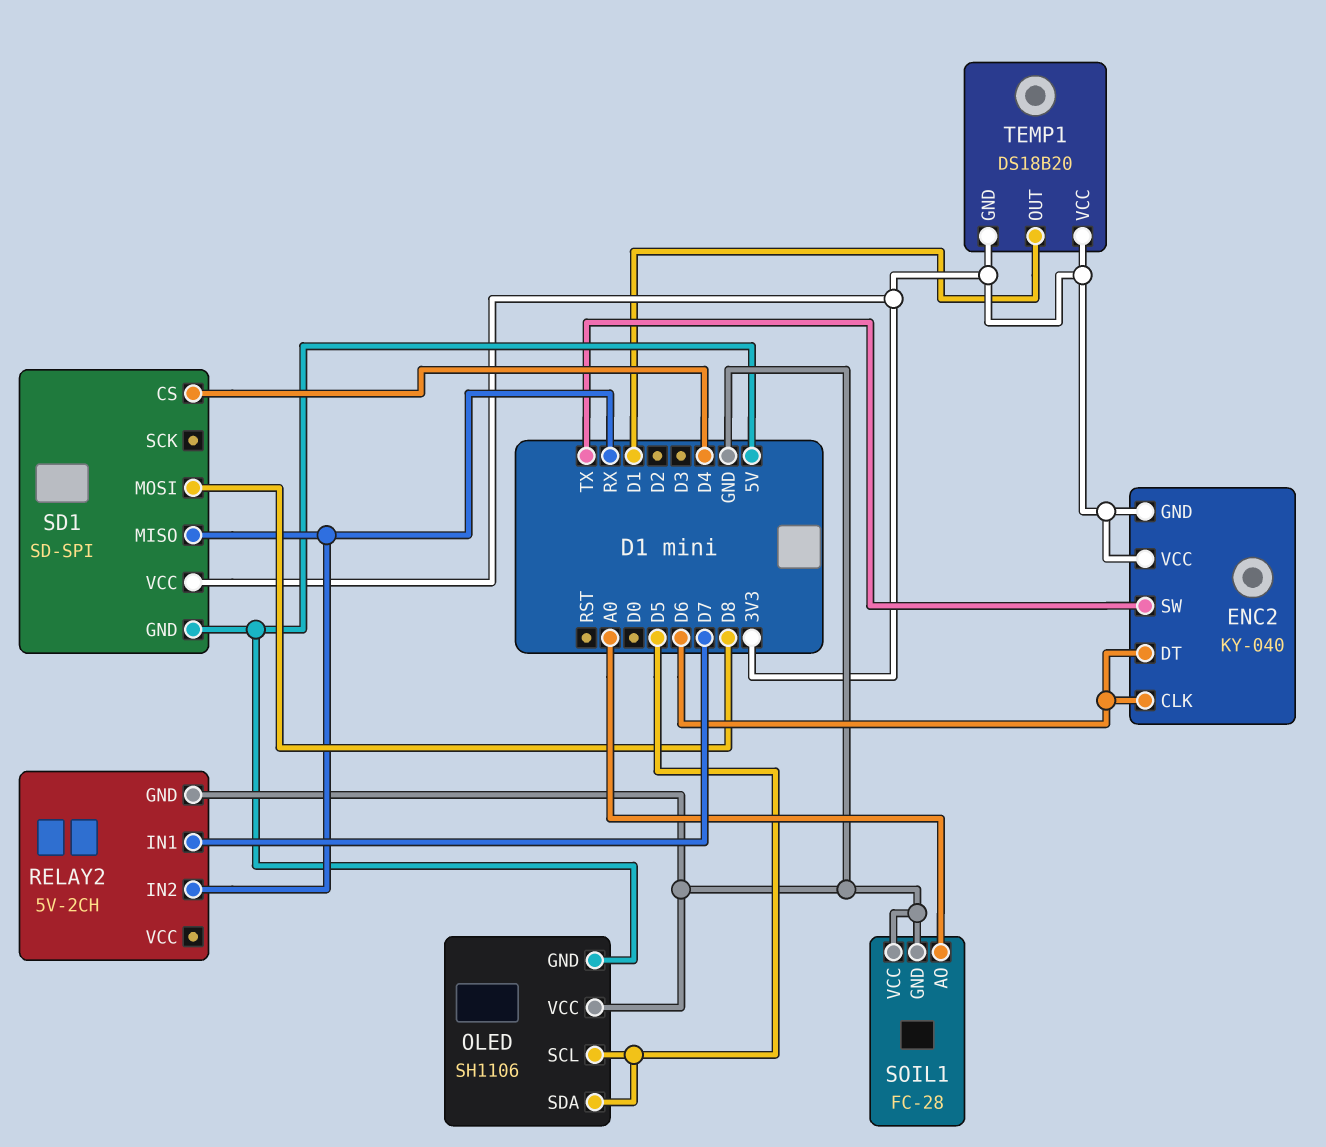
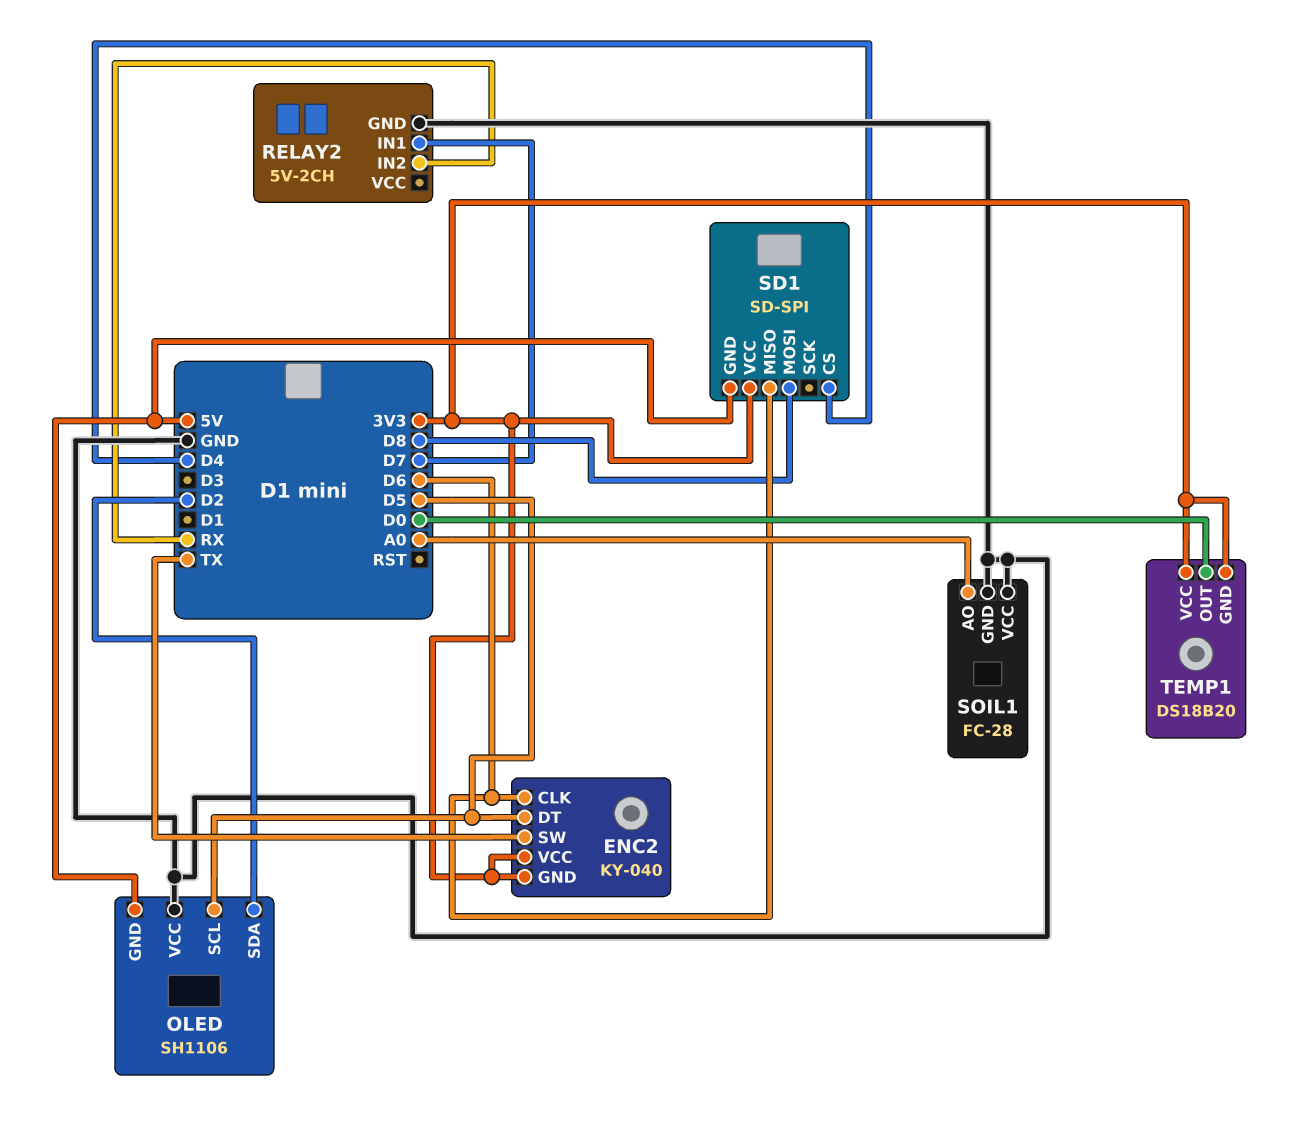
ENC2 pin DT: D6 -> D5
OLED pin SDA: D5 -> D2
SD1 pin MISO: RX -> D6
TEMP1 pin OUT: D1 -> D0

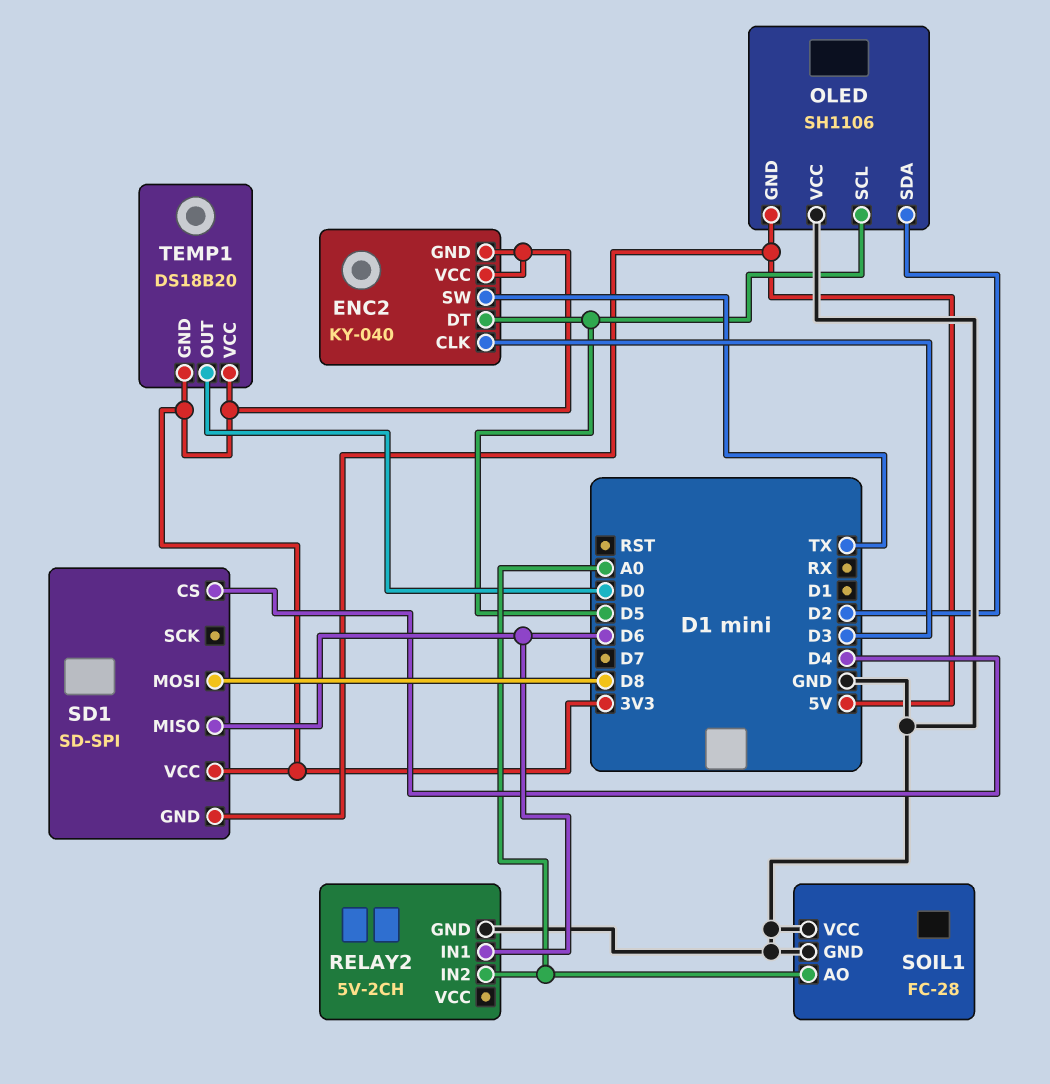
ENC2 pin CLK: D6 -> D3
RELAY2 pin IN1: D7 -> D6
RELAY2 pin IN2: RX -> A0

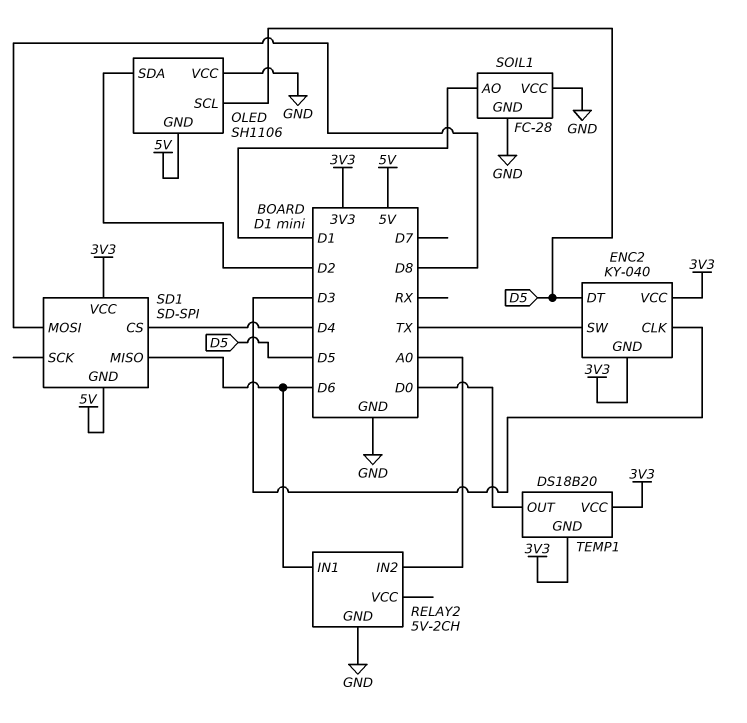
SOIL1 pin AO: A0 -> D1

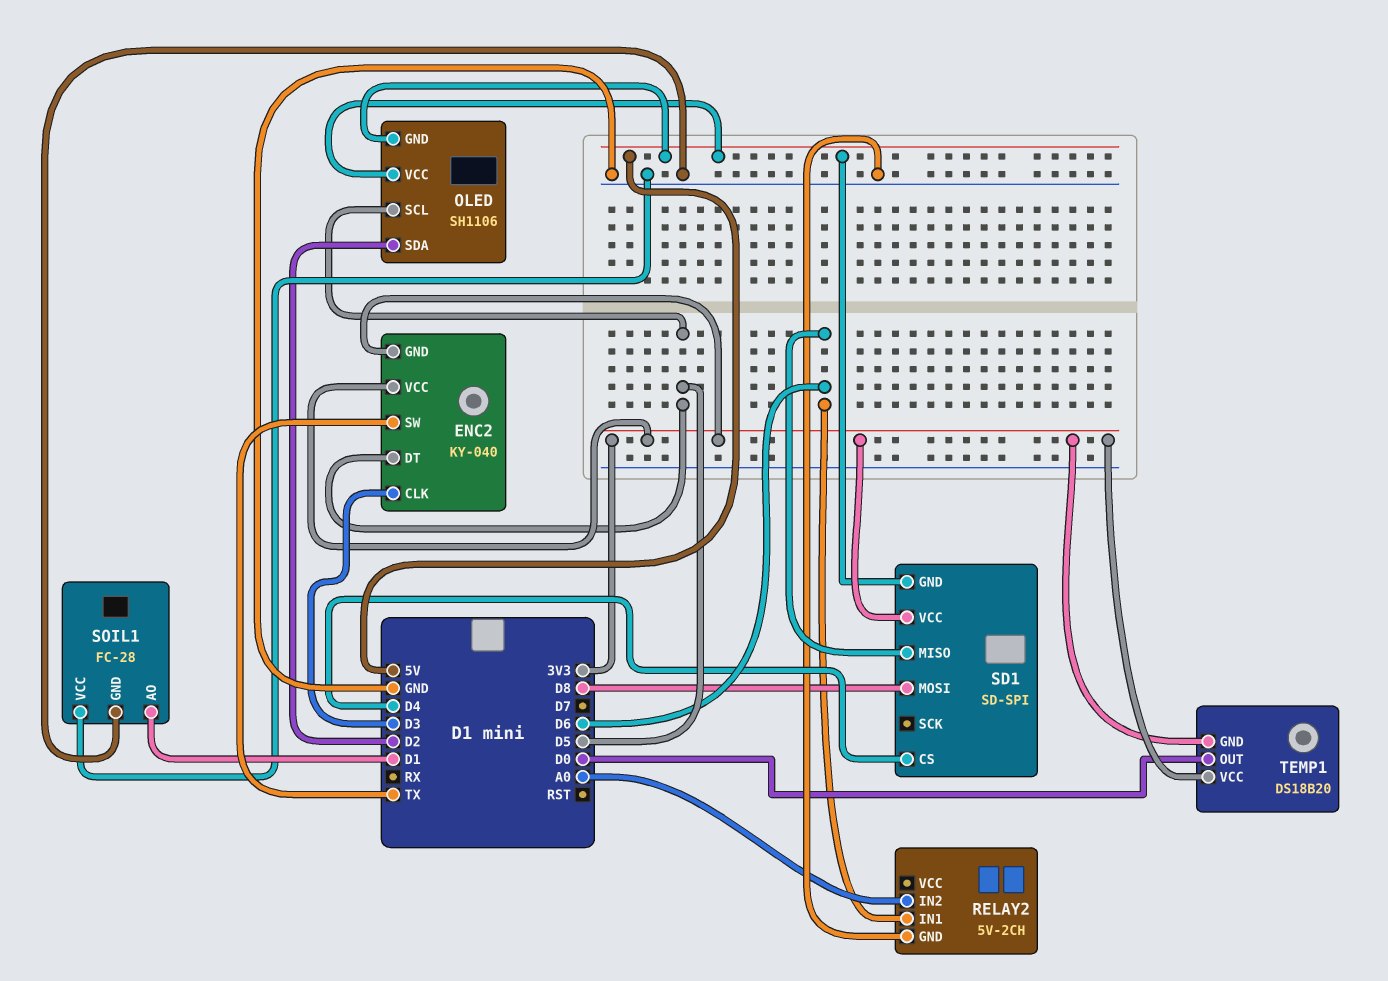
OLED pin VCC: GND -> 5V

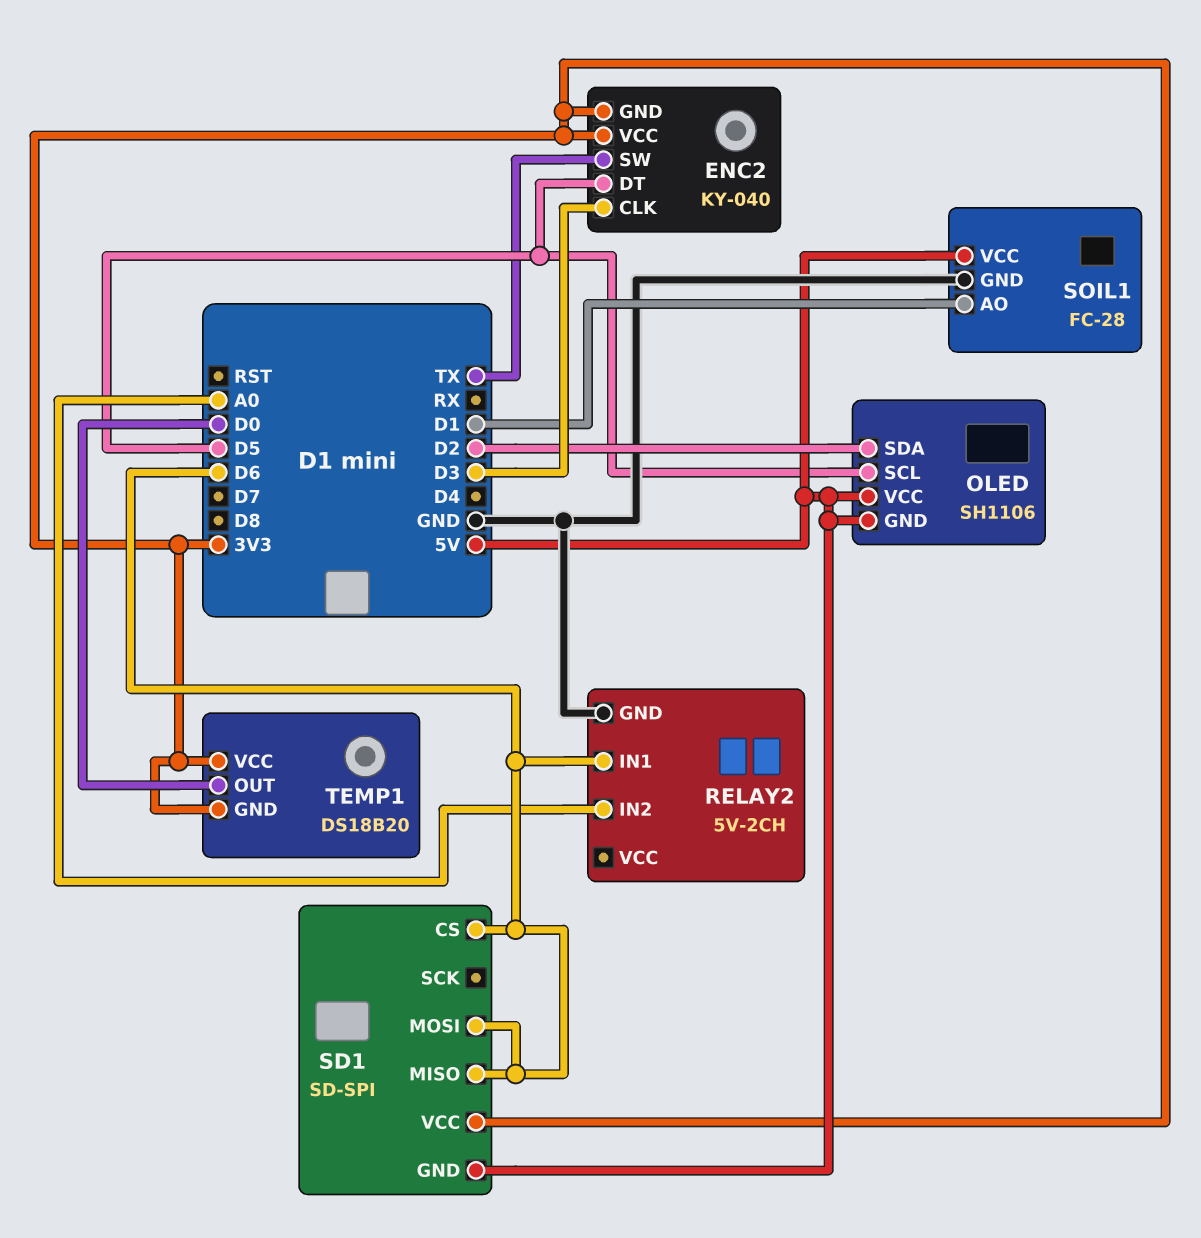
SD1 pin CS: D4 -> D6
SD1 pin MOSI: D8 -> D6
SOIL1 pin VCC: GND -> 5V

